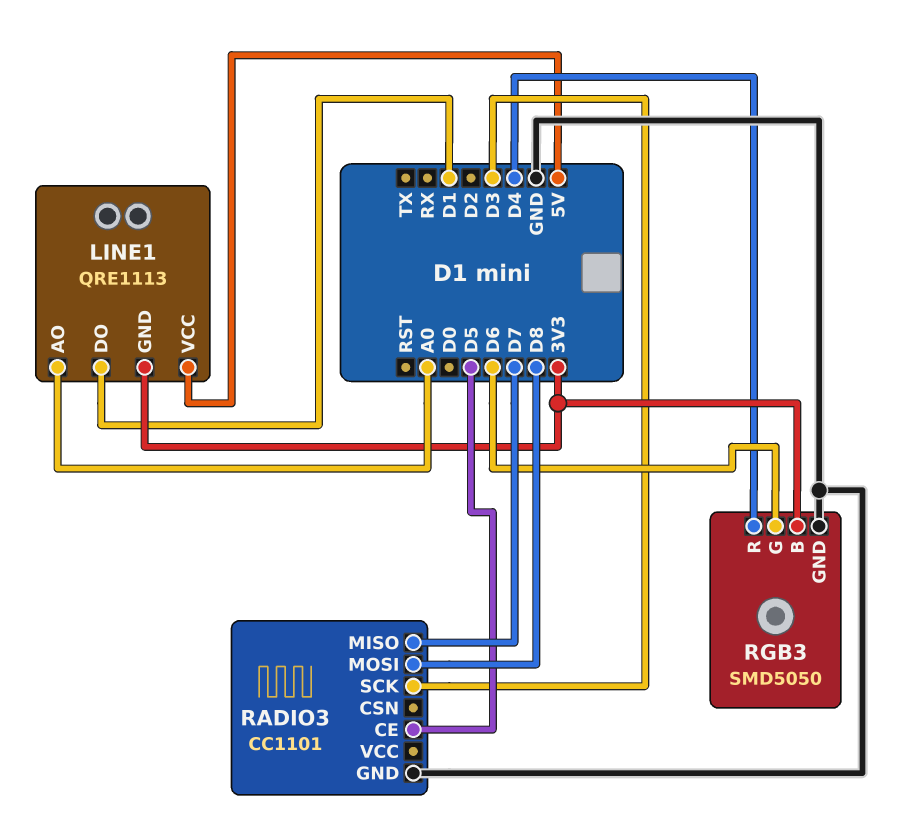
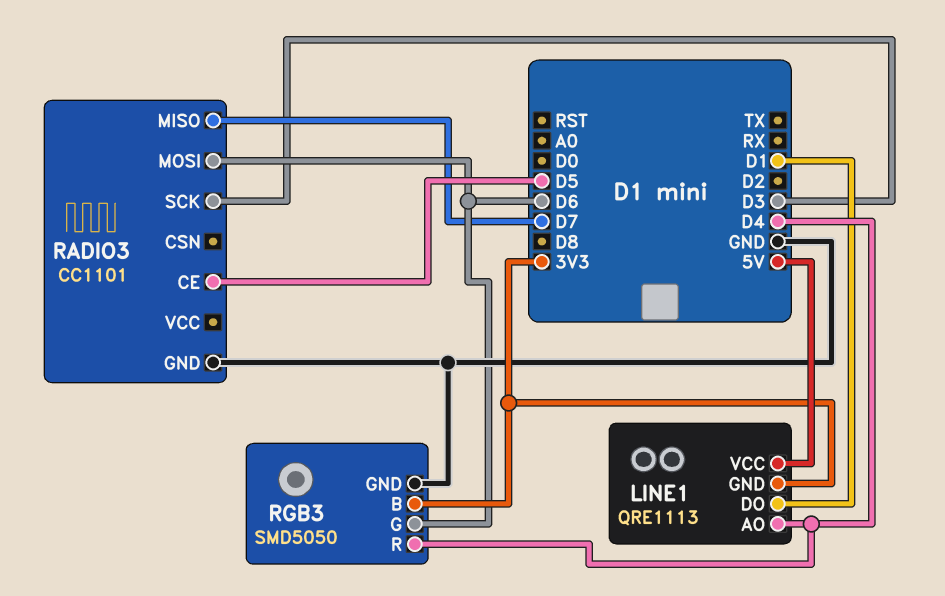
LINE1 pin AO: A0 -> D4
RADIO3 pin MOSI: D8 -> D6

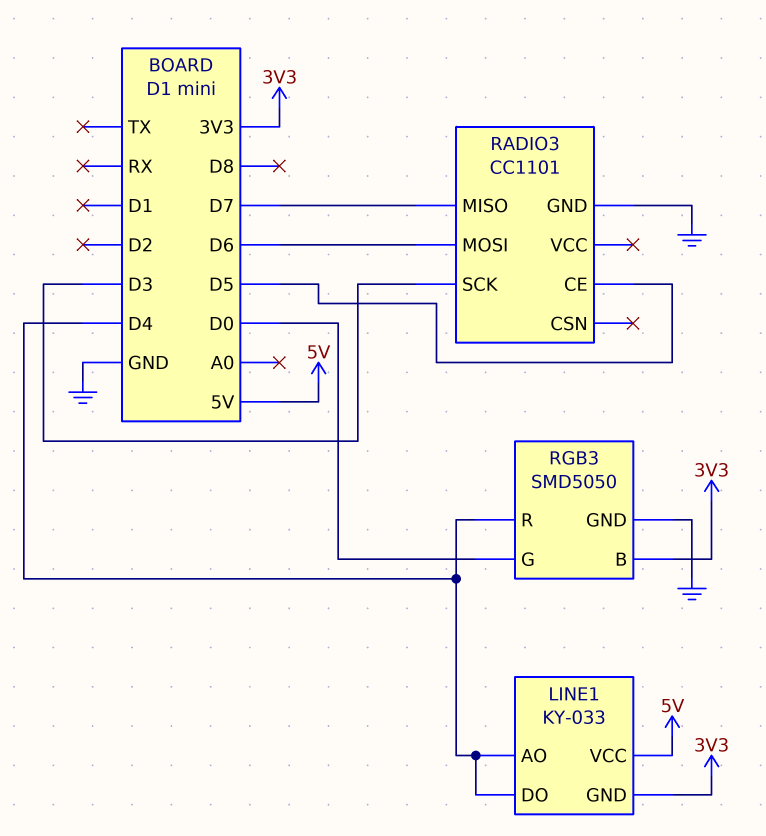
LINE1: QRE1113 -> KY-033
LINE1 pin DO: D1 -> D4
RGB3 pin G: D6 -> D0

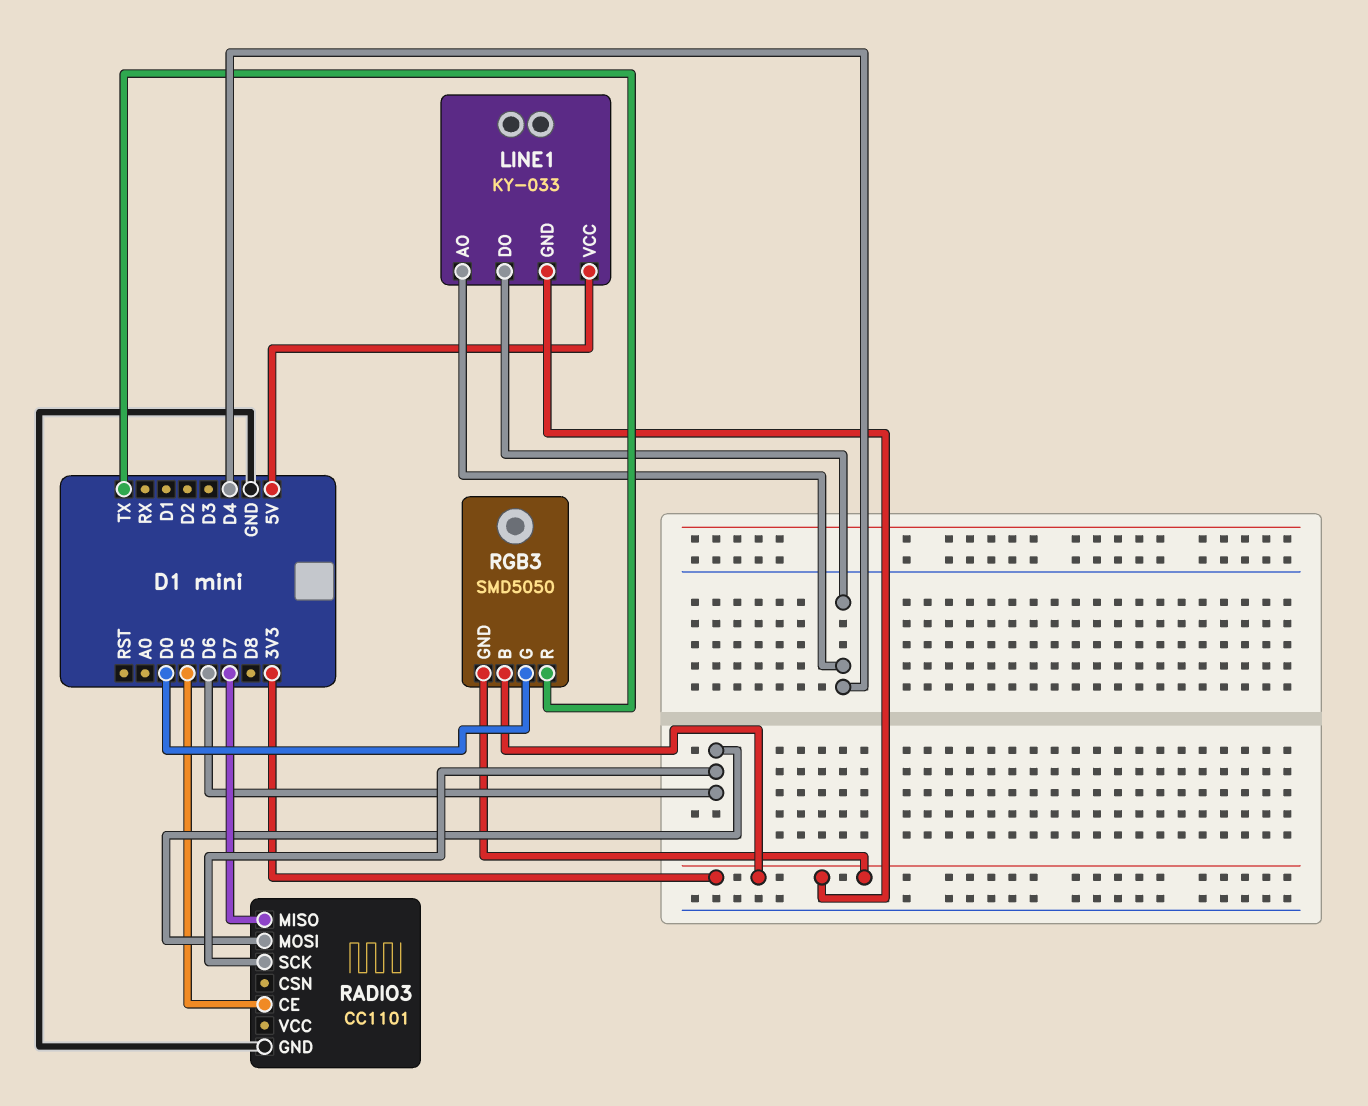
RADIO3 pin SCK: D3 -> D6
RGB3 pin GND: GND -> 3V3
RGB3 pin R: D4 -> TX

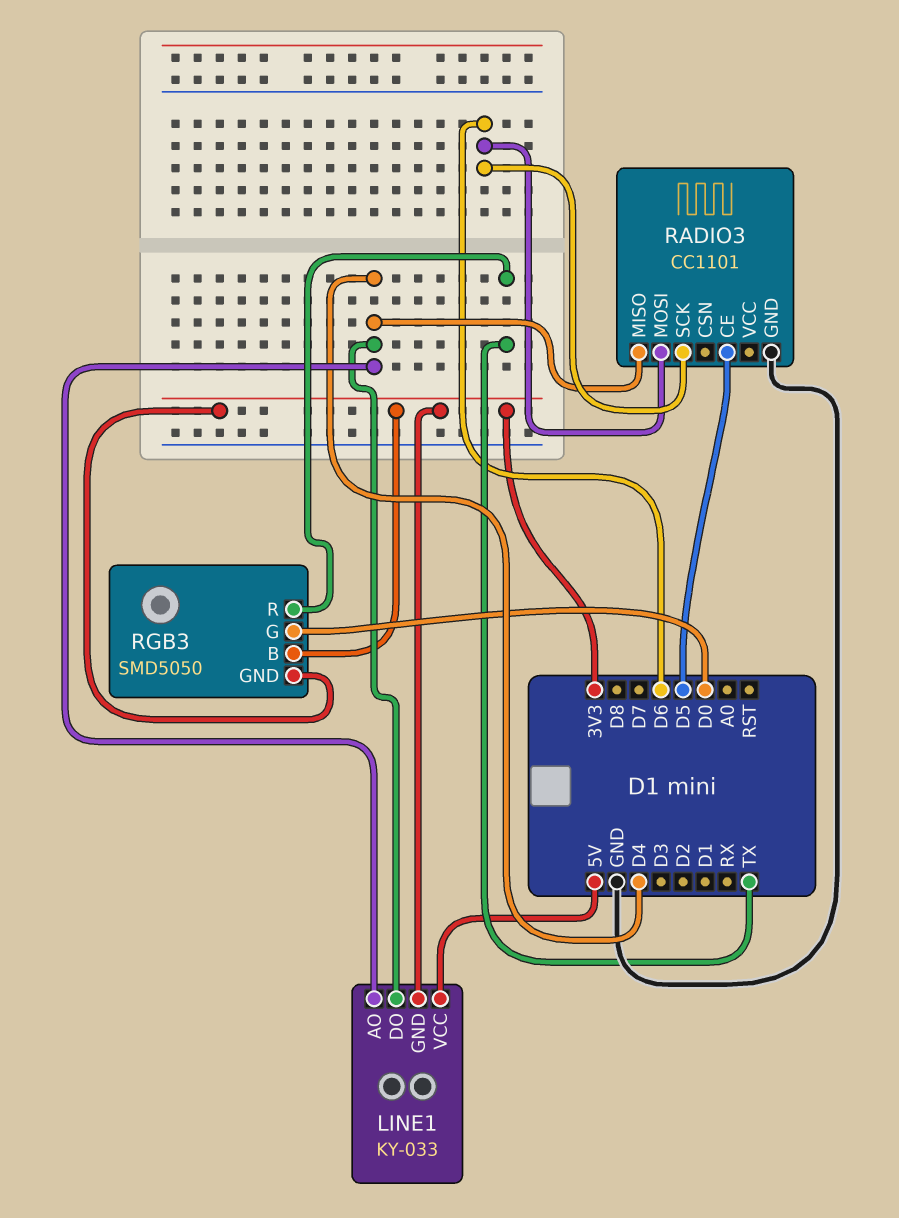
RADIO3 pin MISO: D7 -> D4

